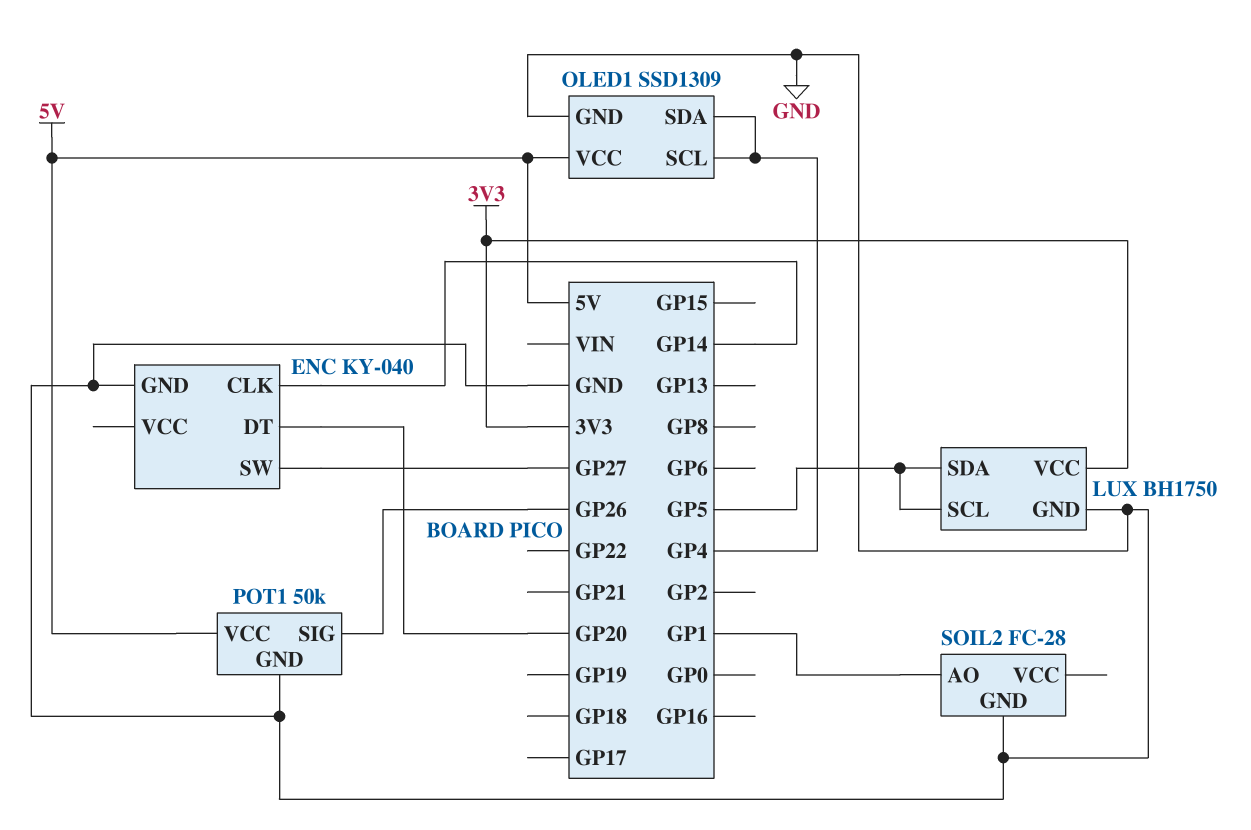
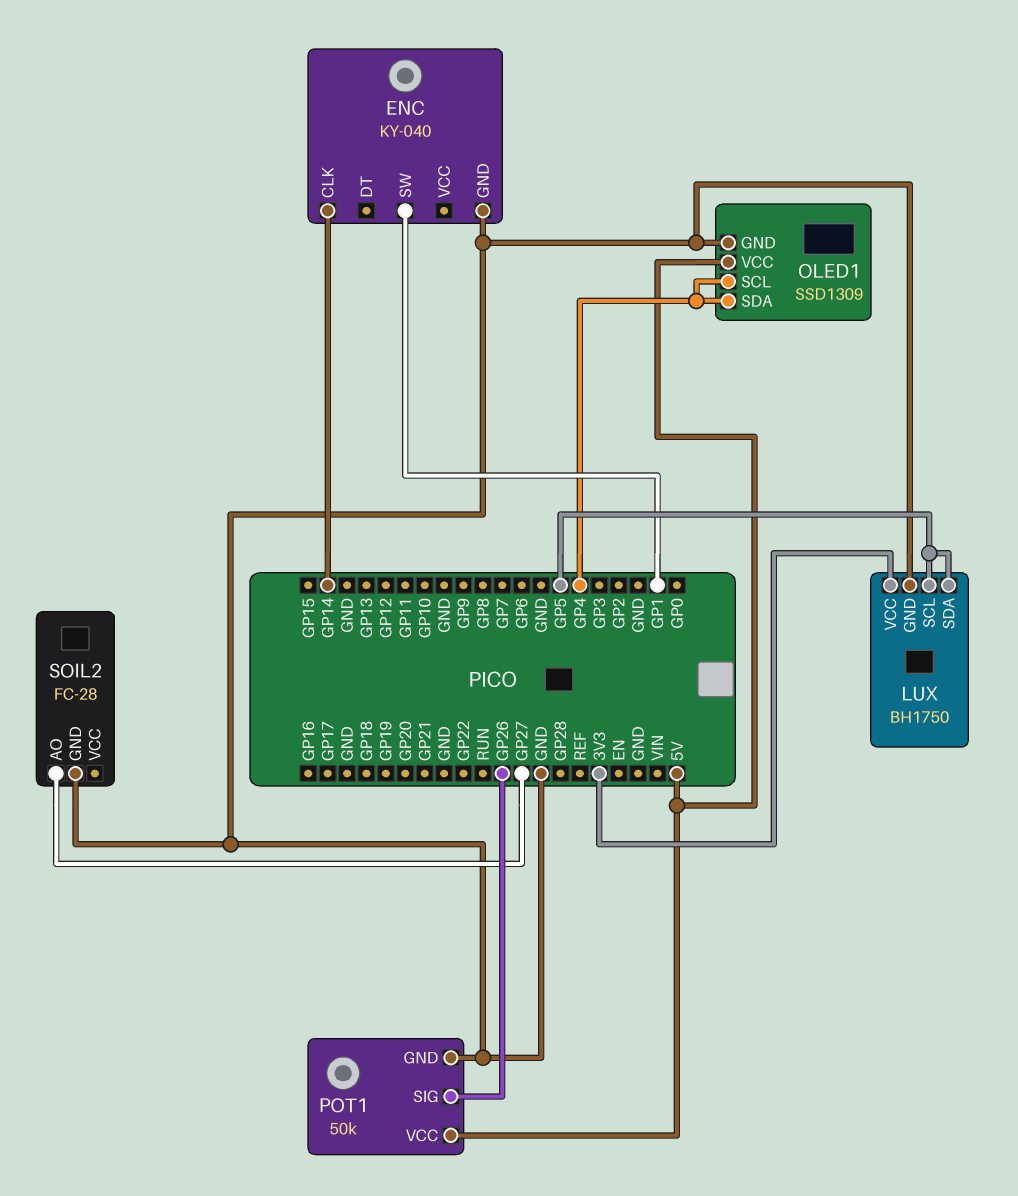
ENC pin DT: GP20 -> none
ENC pin SW: GP27 -> GP1
SOIL2 pin AO: GP1 -> GP27

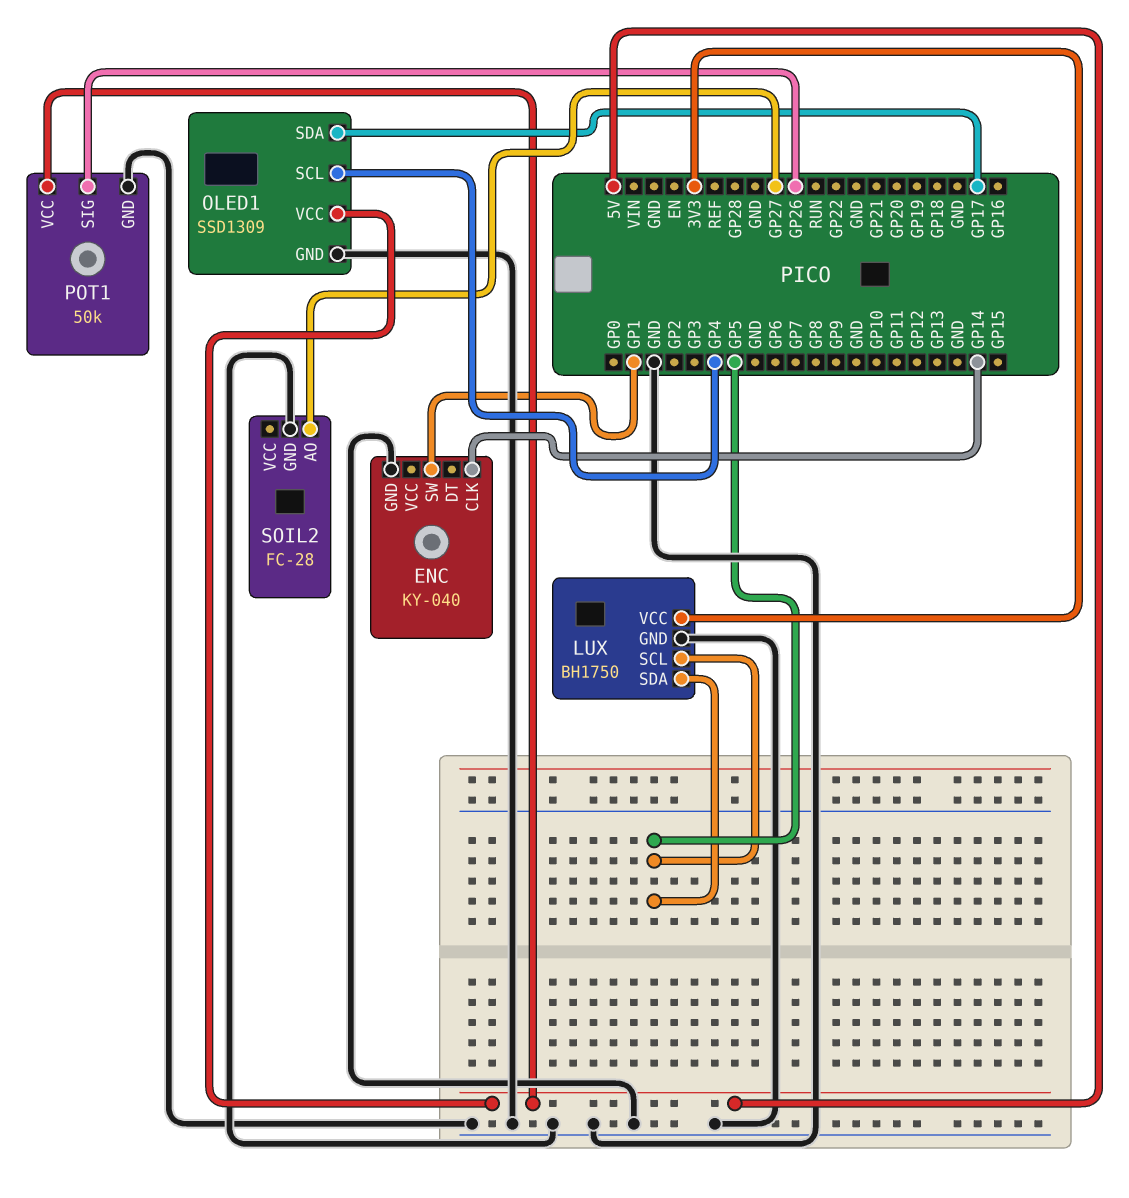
OLED1 pin SDA: GP4 -> GP17

